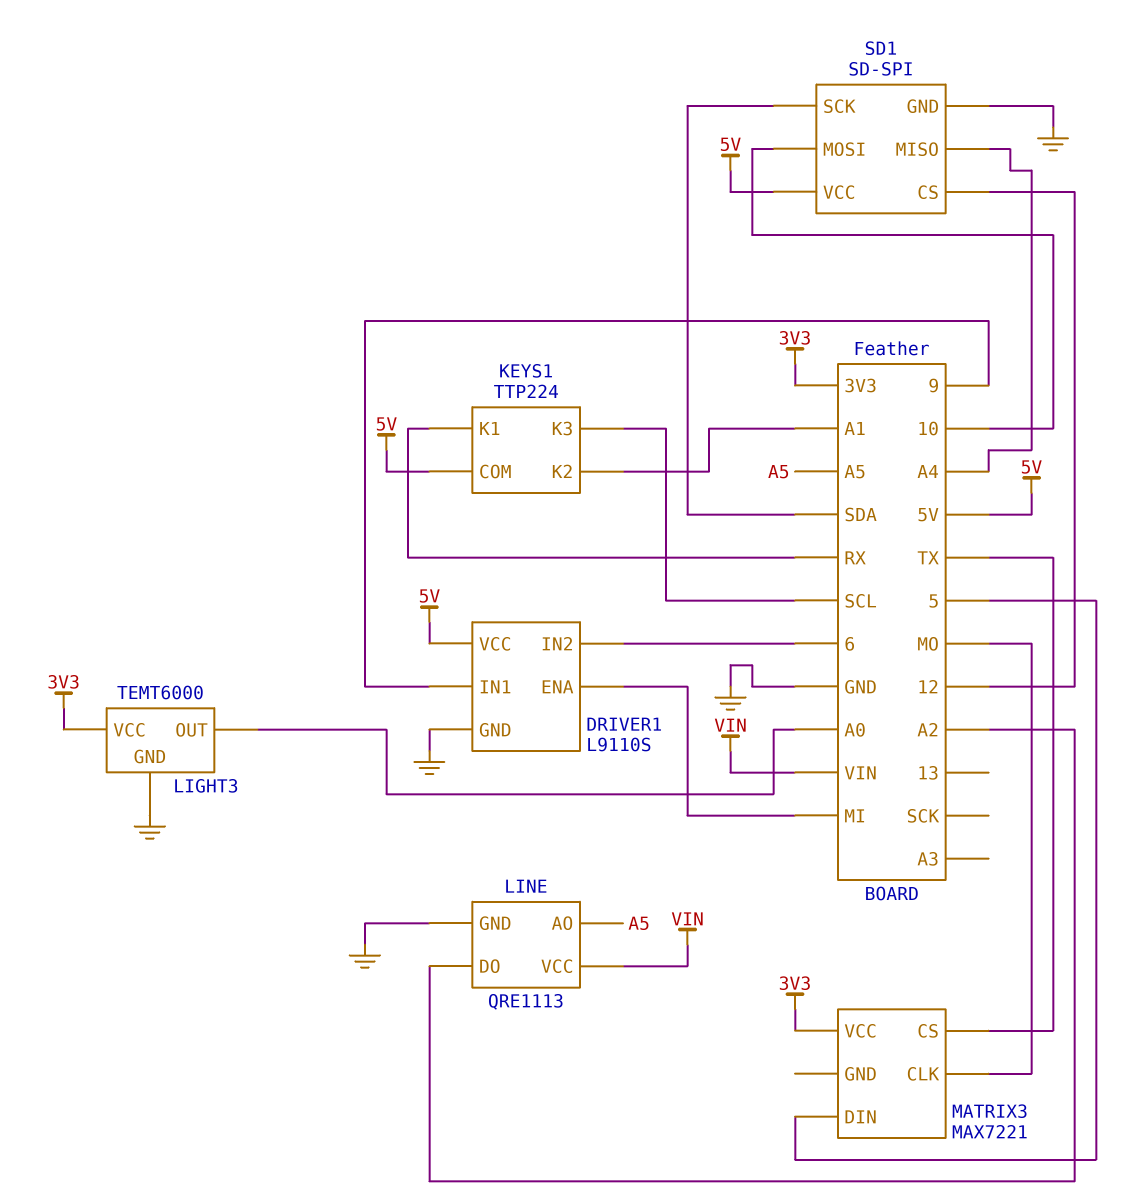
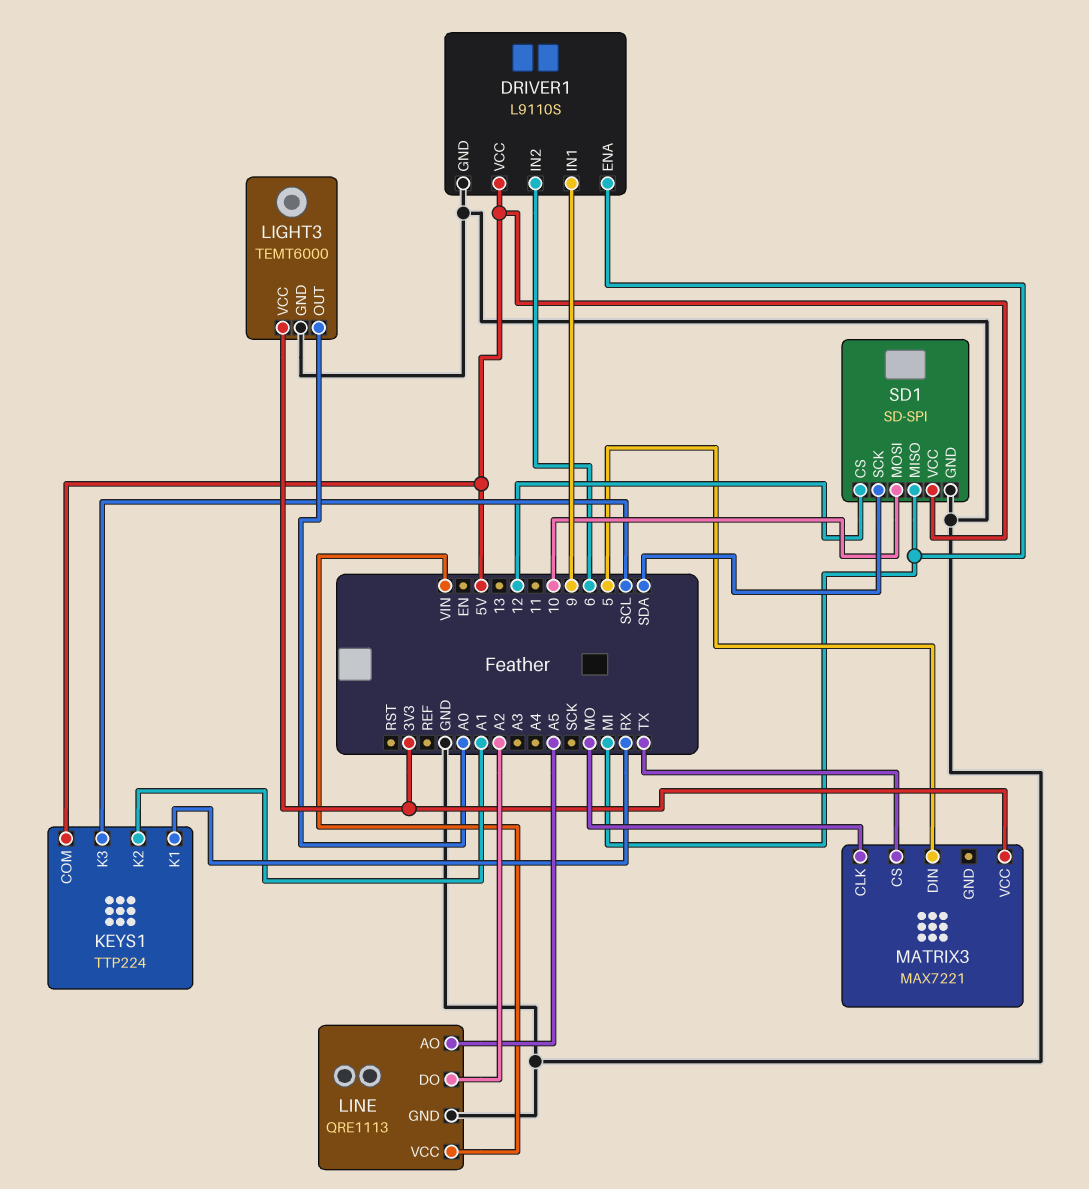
SD1 pin MISO: A4 -> MI

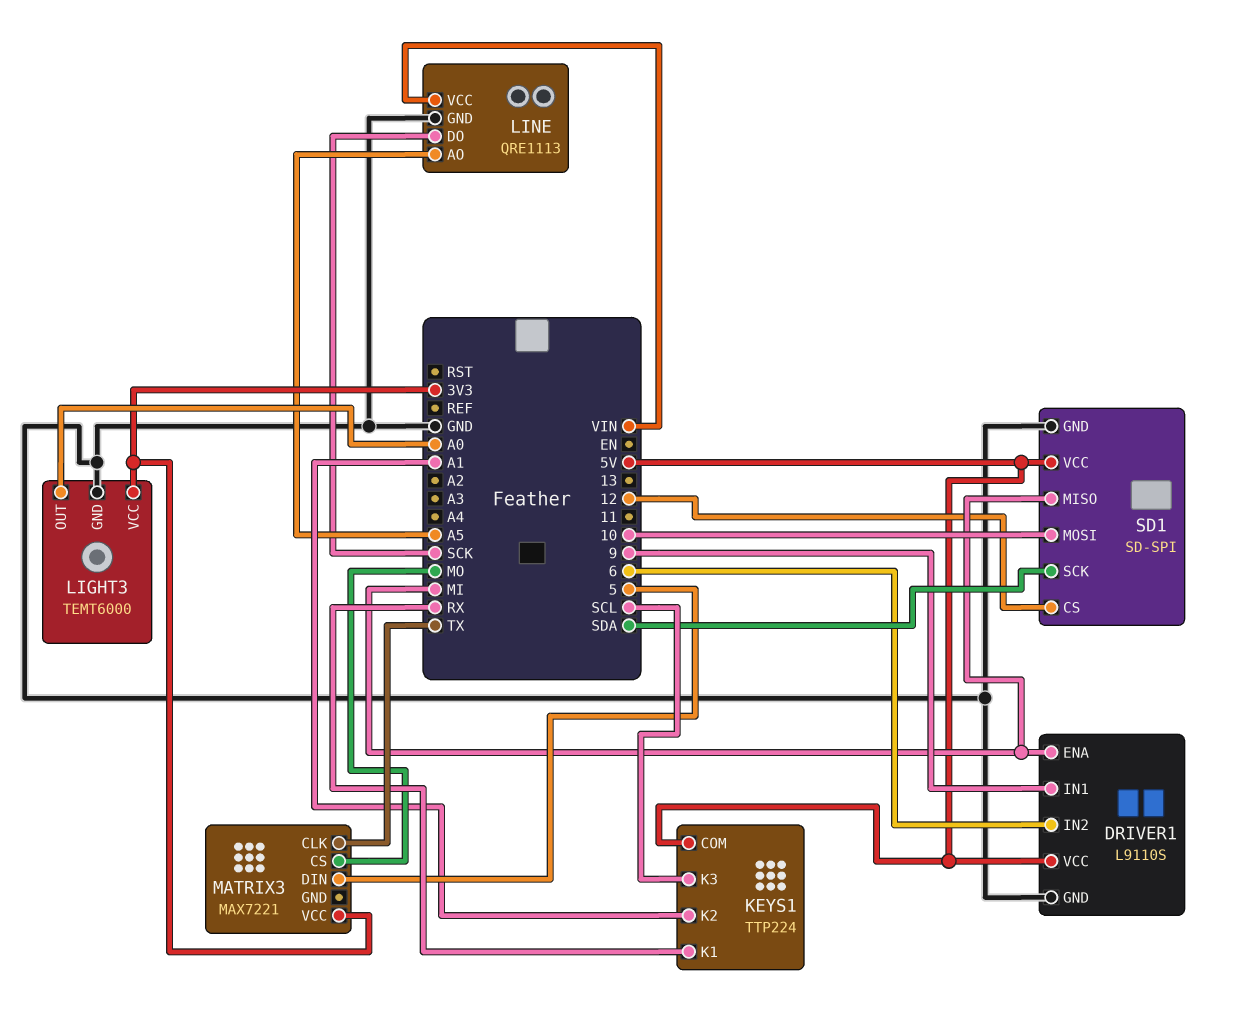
LINE pin DO: A2 -> SCK
MATRIX3 pin CLK: MO -> TX
MATRIX3 pin CS: TX -> MO

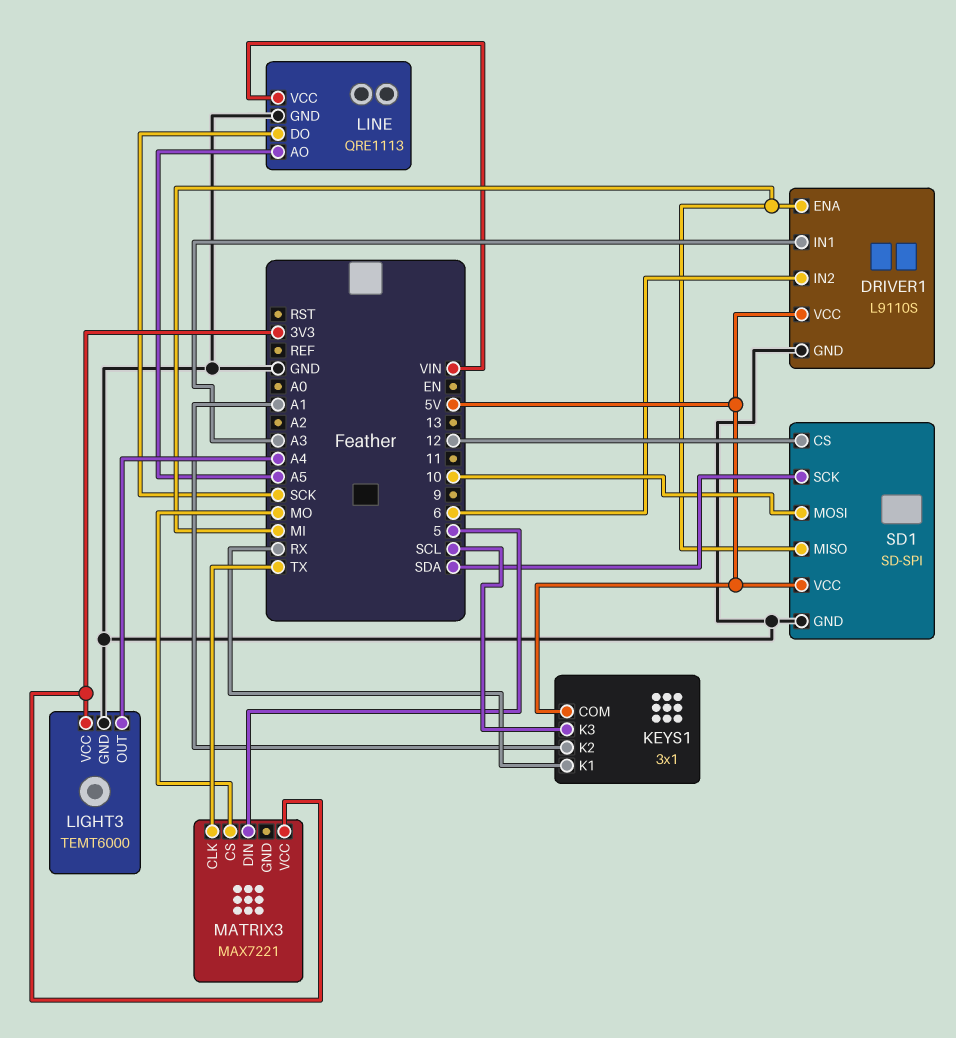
DRIVER1 pin IN1: 9 -> A3
KEYS1: TTP224 -> 3x1
LIGHT3 pin OUT: A0 -> A4

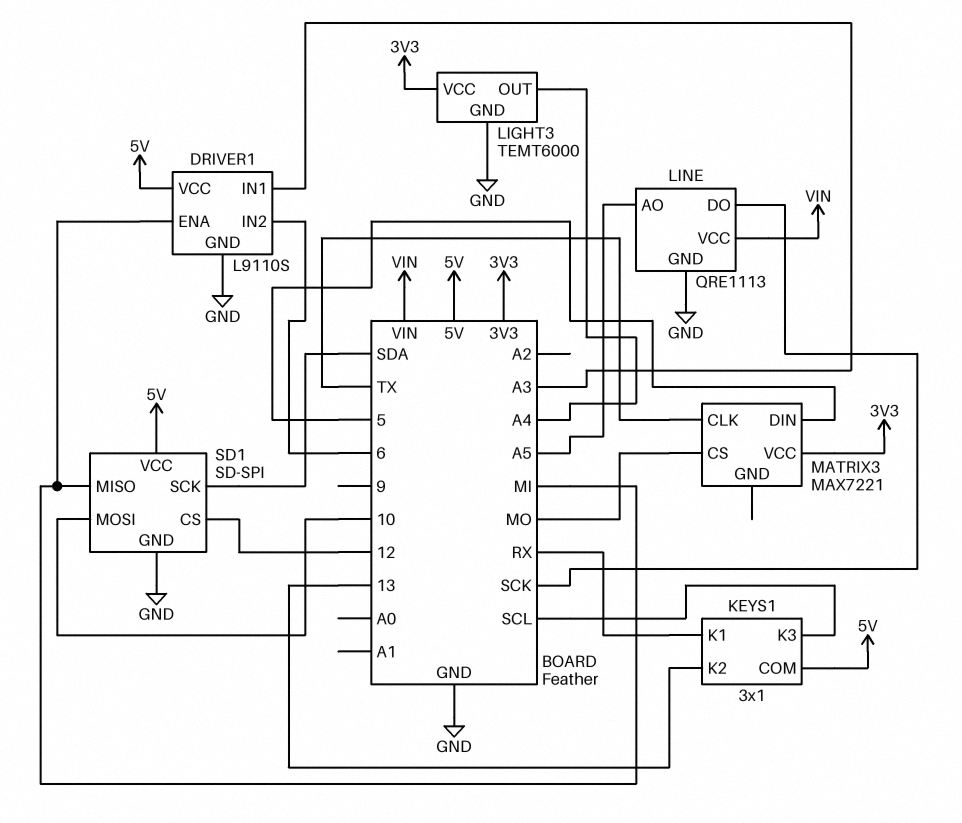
KEYS1 pin K2: A1 -> 13

